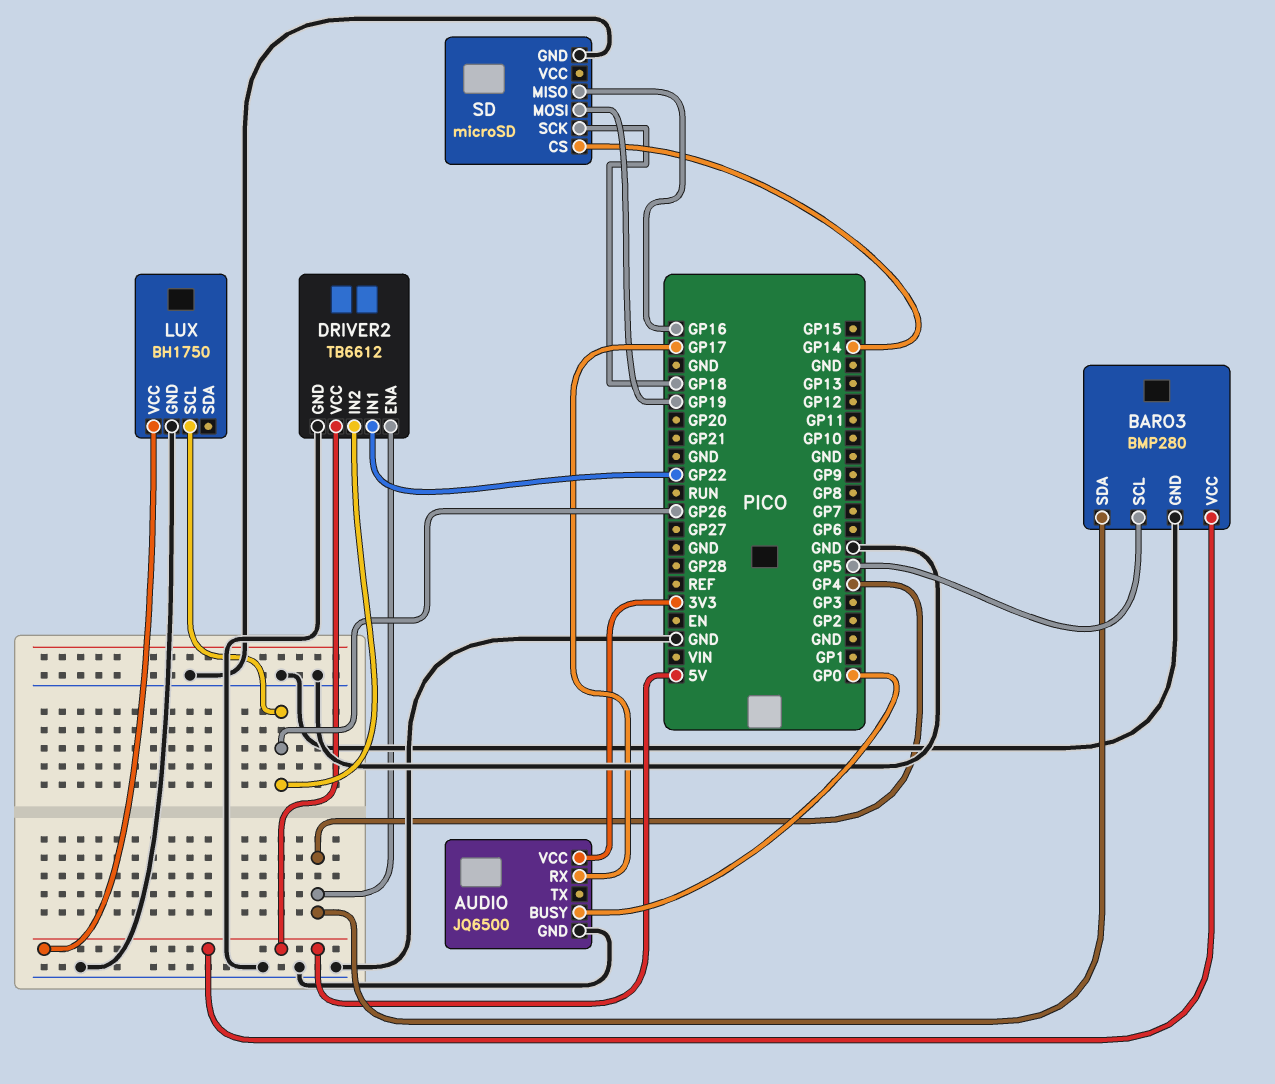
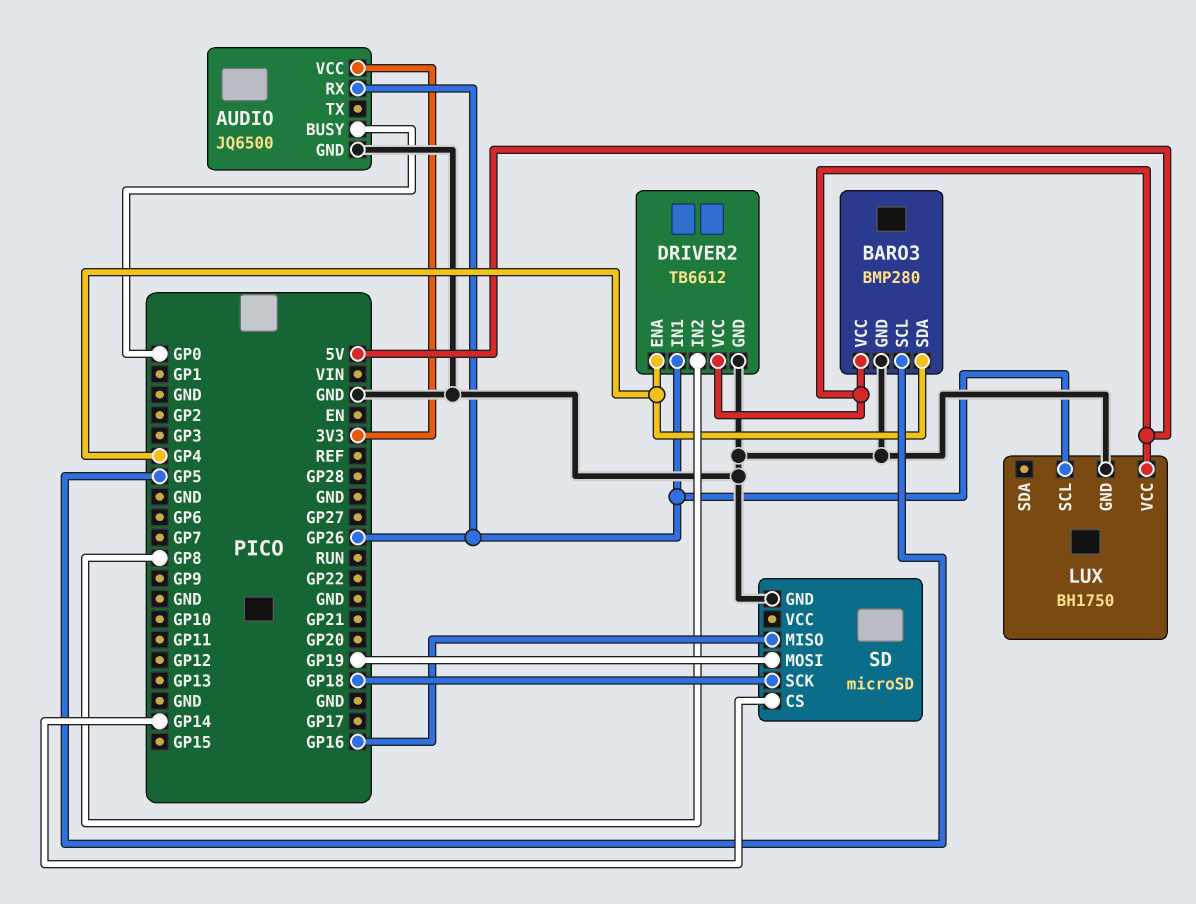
AUDIO pin RX: GP17 -> GP26
DRIVER2 pin IN1: GP22 -> GP26
DRIVER2 pin IN2: GP26 -> GP8

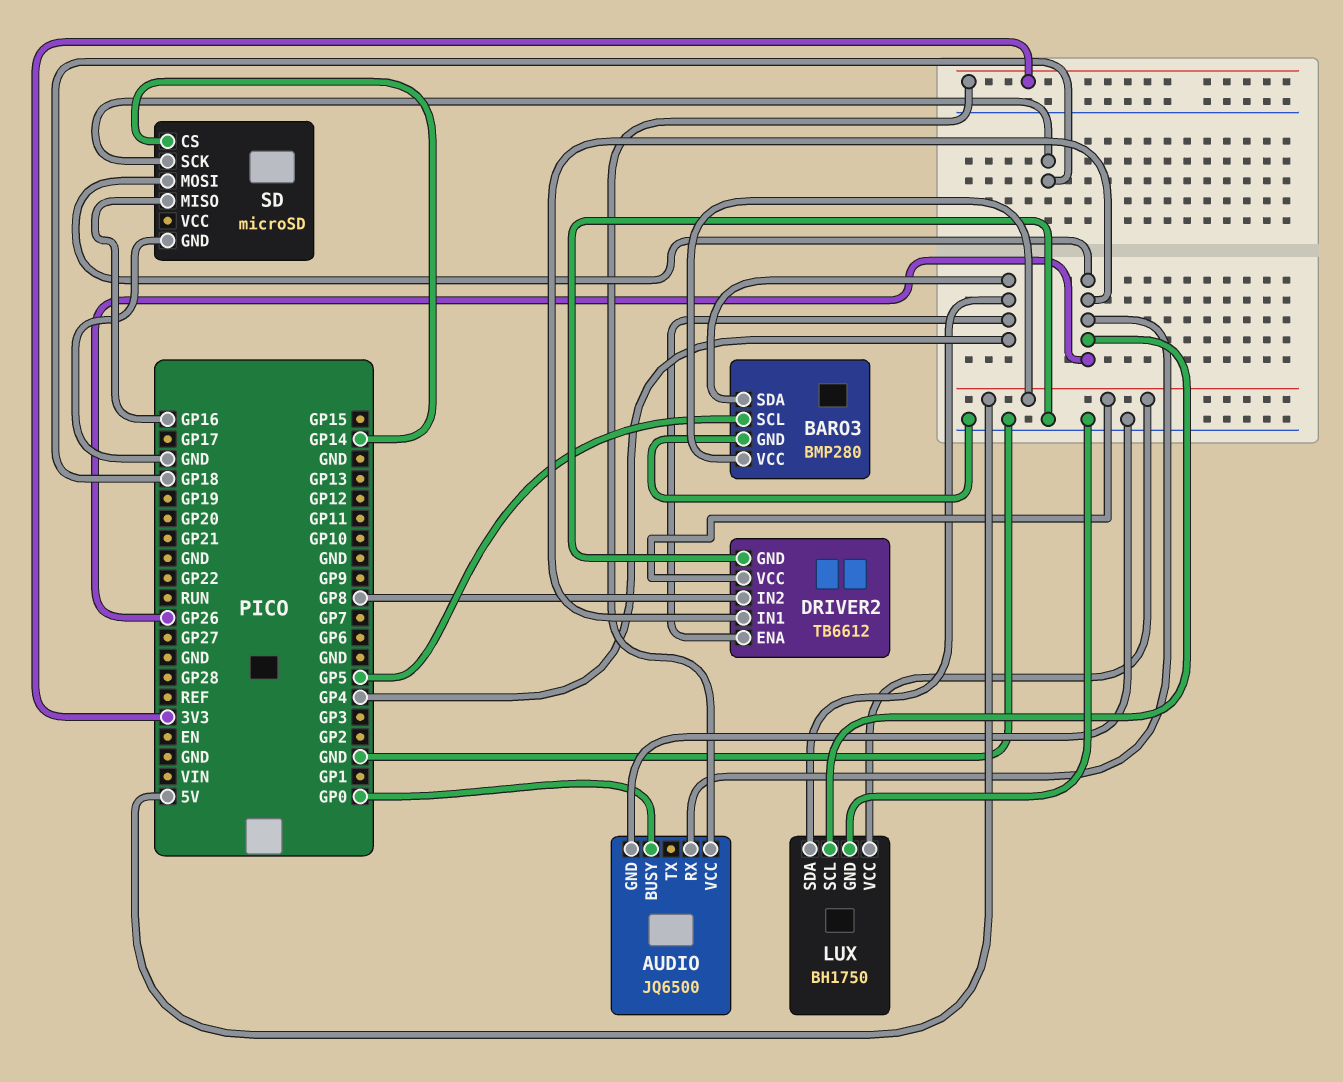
LUX pin SDA: none -> GP4
SD pin MOSI: GP19 -> GP26

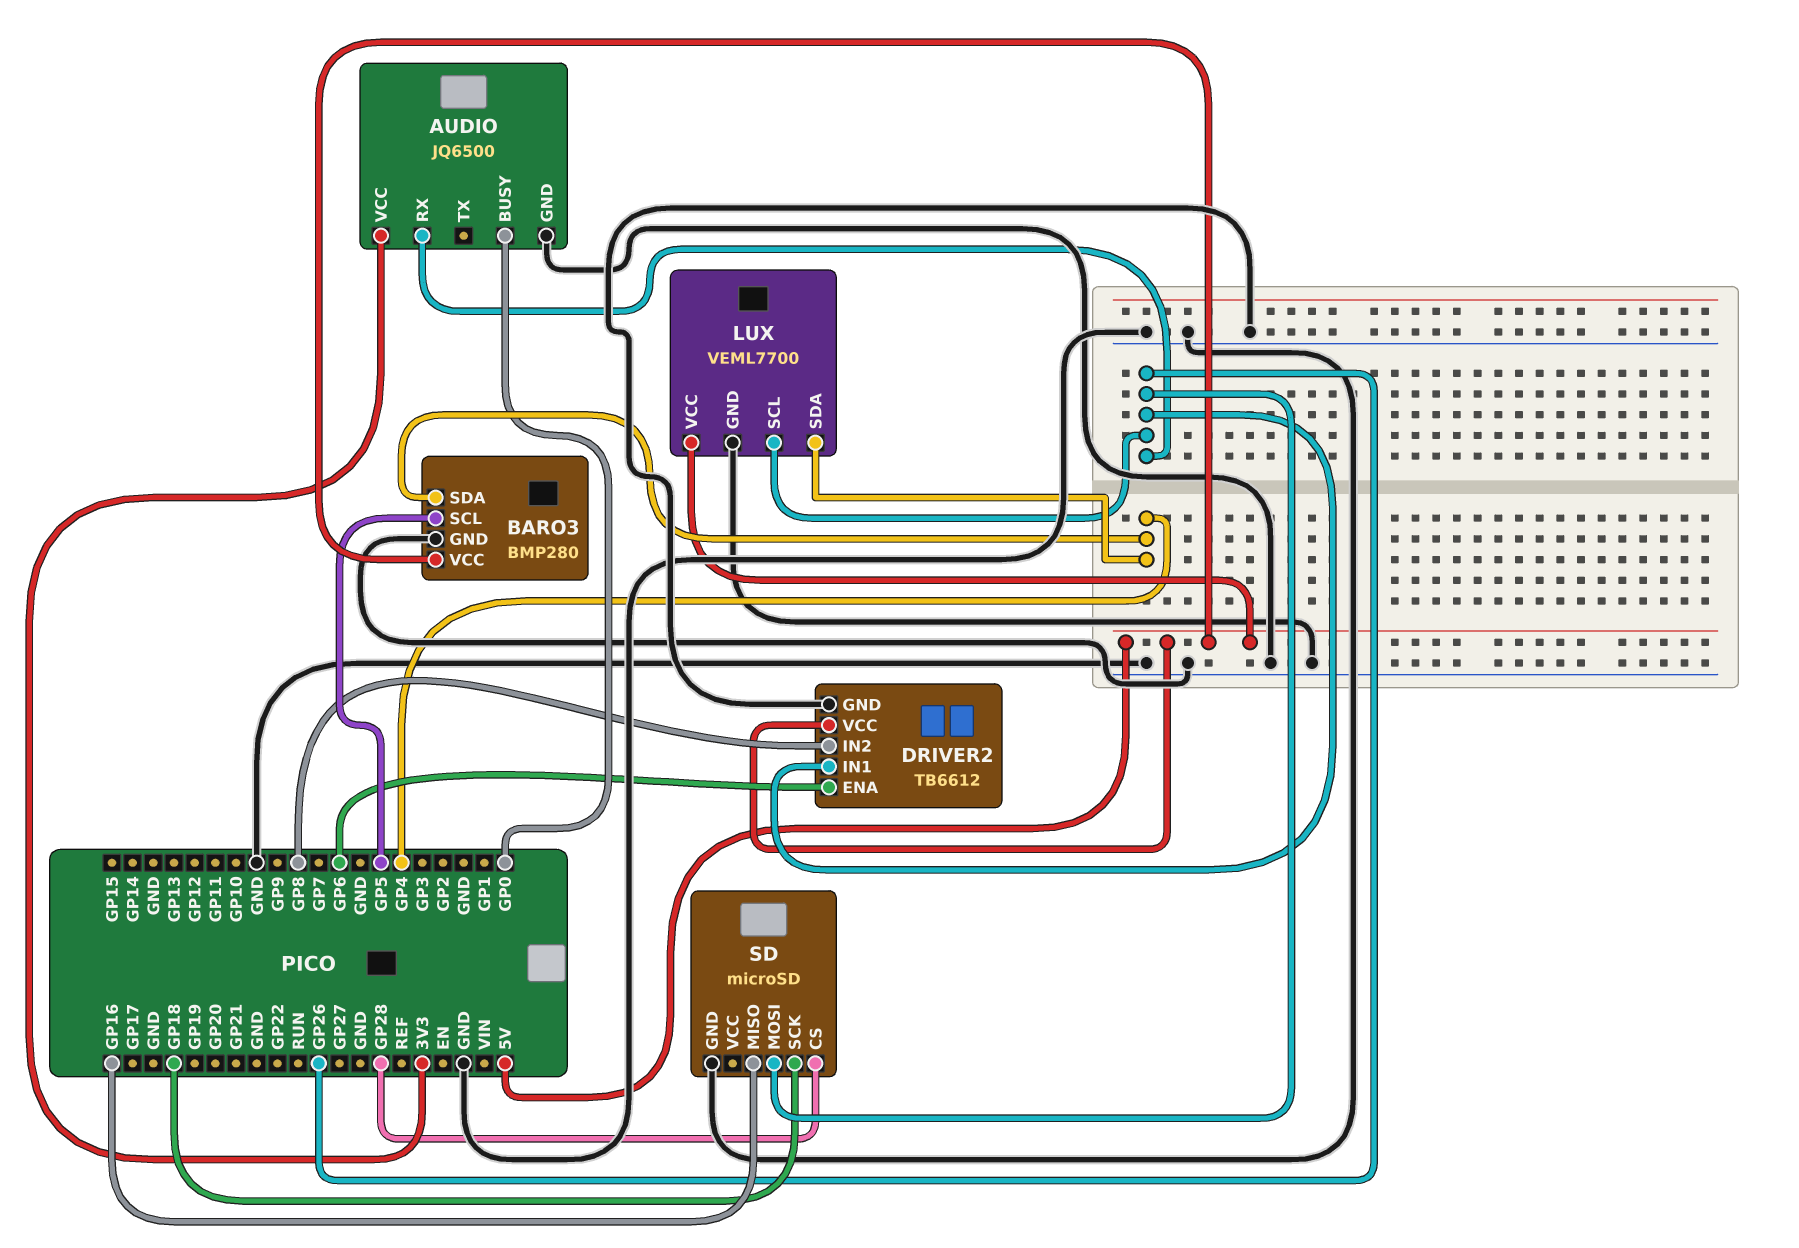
DRIVER2 pin ENA: GP4 -> GP6
LUX: BH1750 -> VEML7700
SD pin CS: GP14 -> GP28

